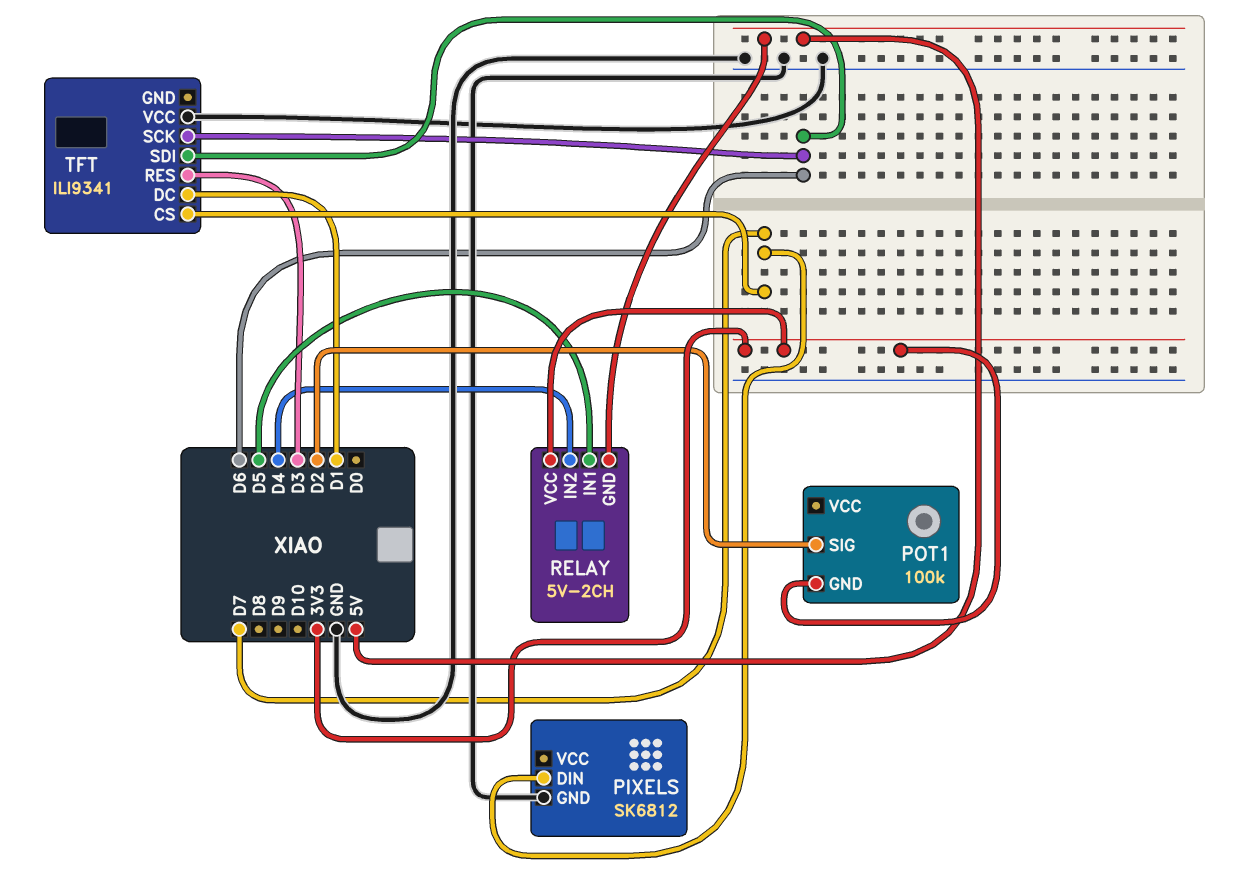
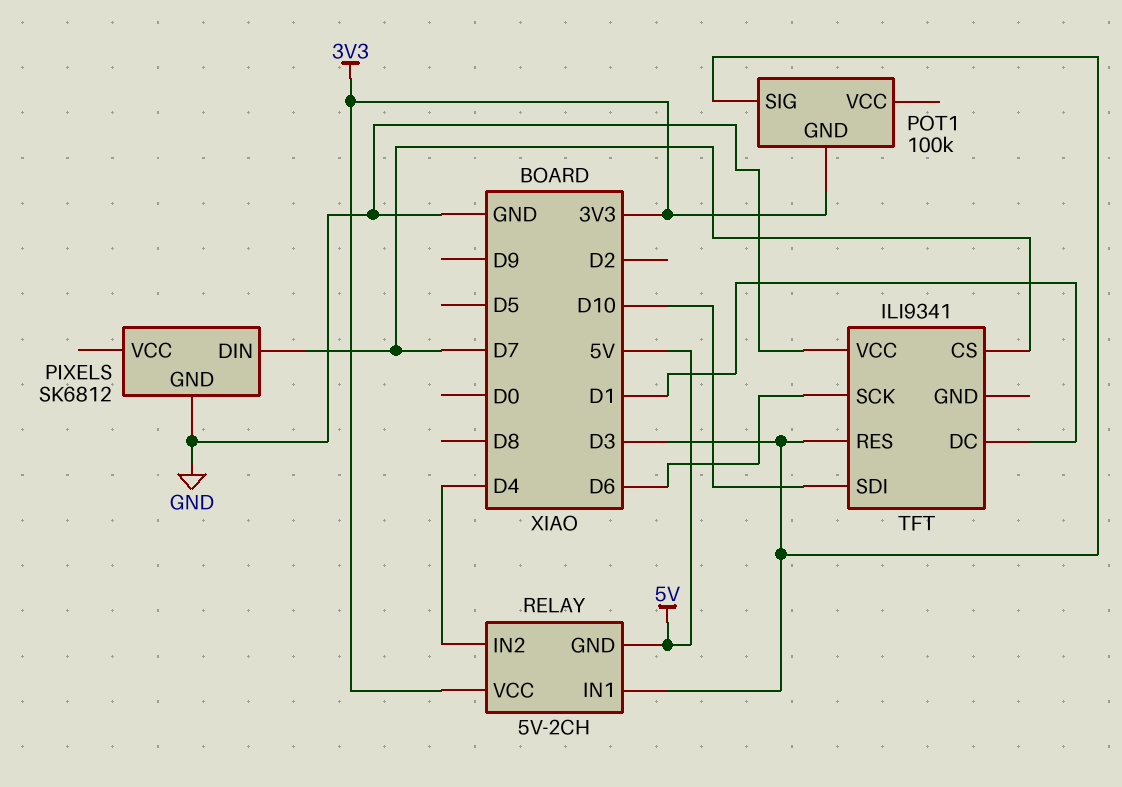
POT1 pin SIG: D2 -> D3
RELAY pin IN1: D5 -> D3
TFT pin SDI: D6 -> D10

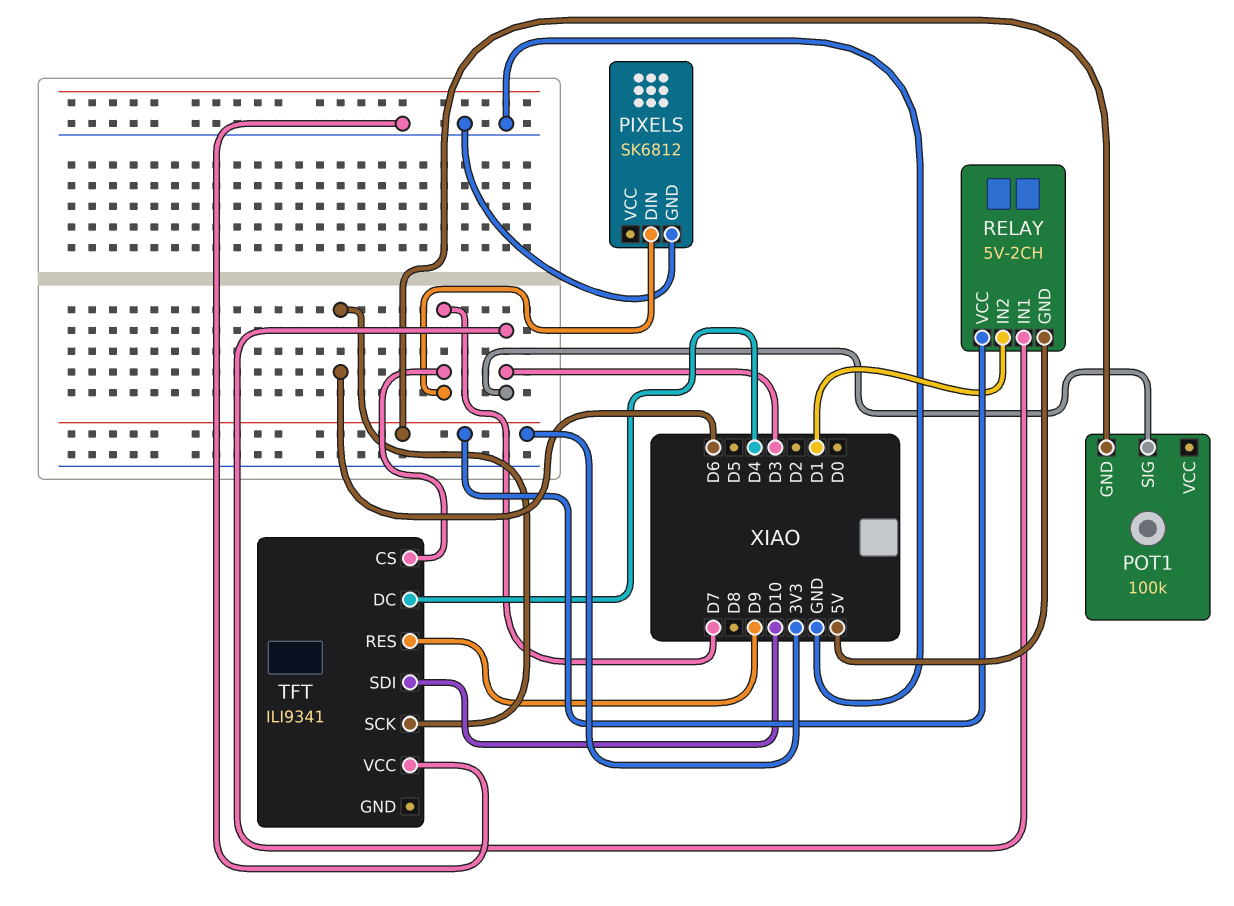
RELAY pin IN2: D4 -> D1
TFT pin DC: D1 -> D4
TFT pin RES: D3 -> D9

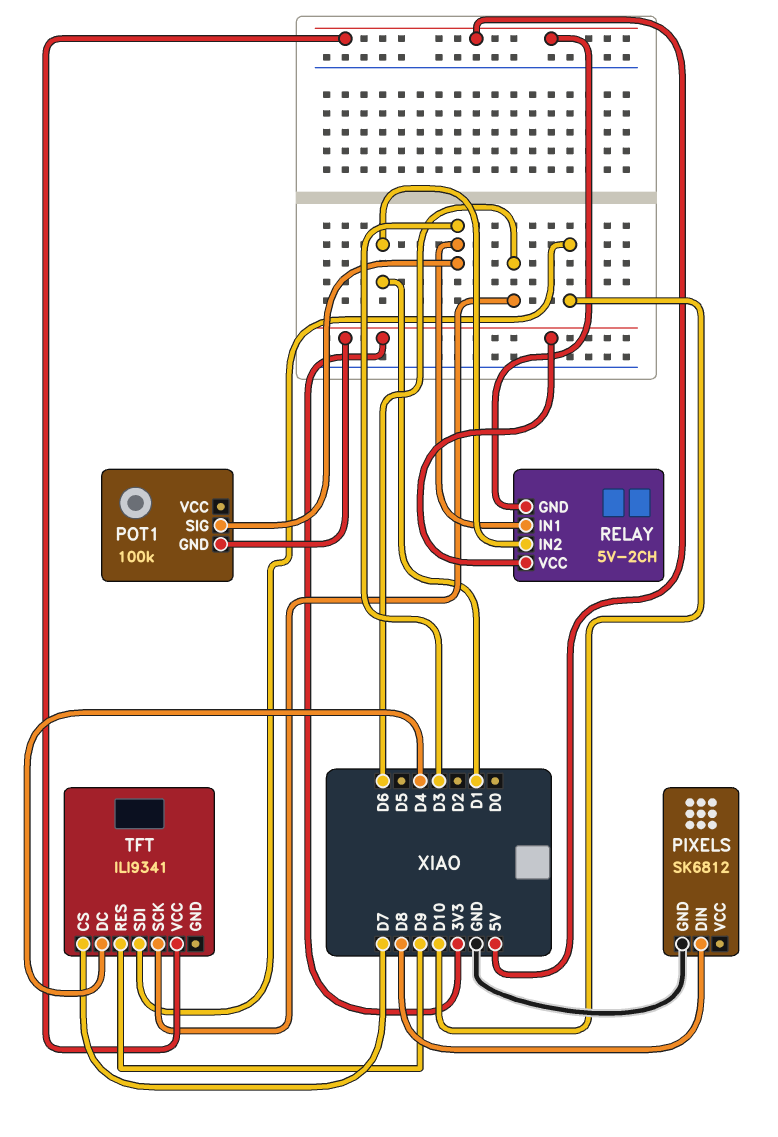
PIXELS pin DIN: D7 -> D8
TFT pin VCC: GND -> 5V

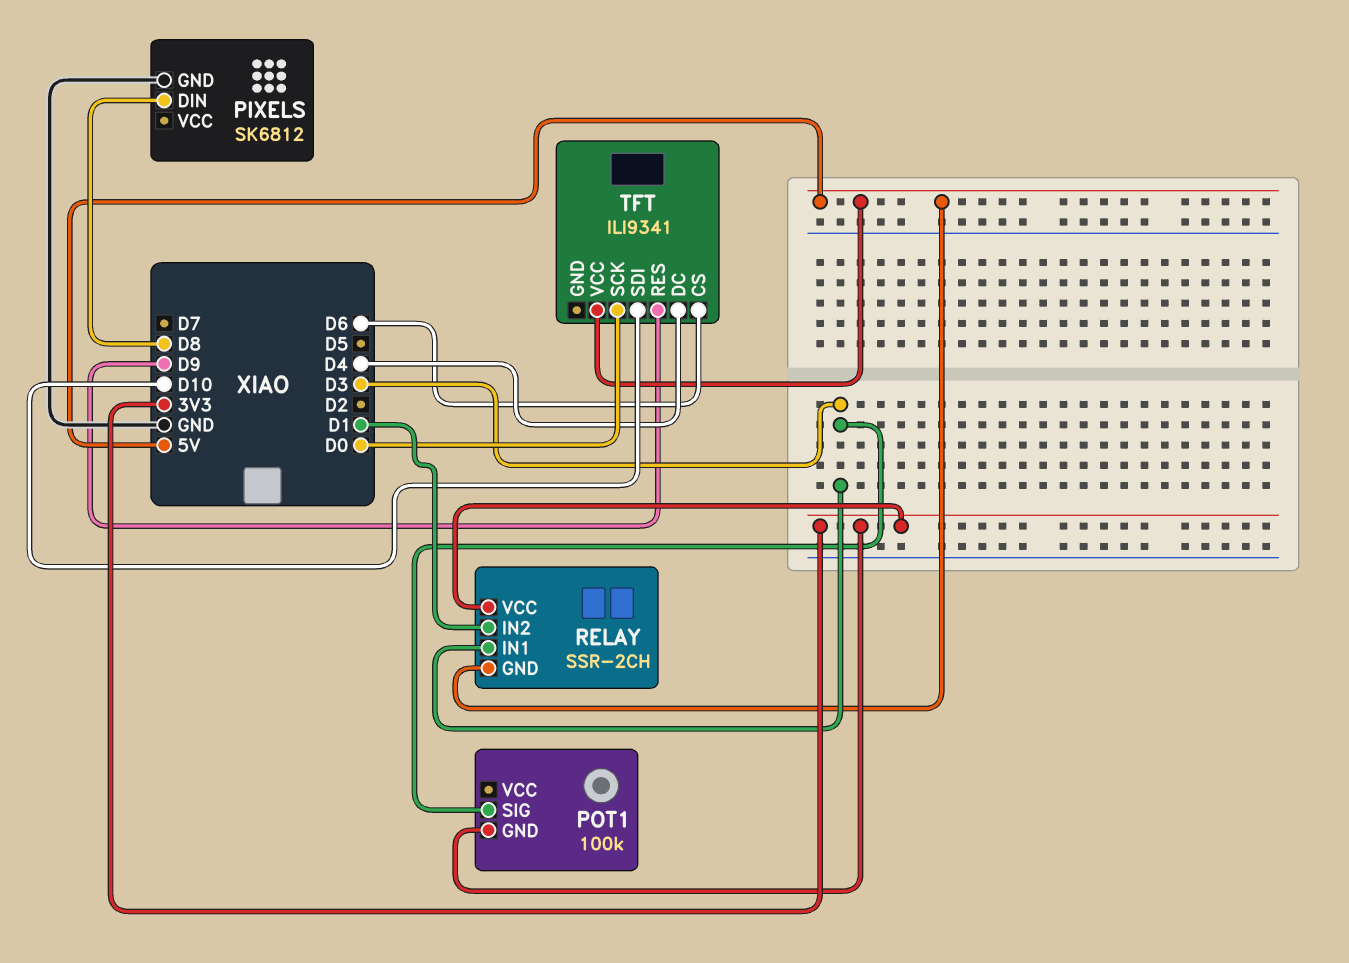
RELAY: 5V-2CH -> SSR-2CH
TFT pin CS: D7 -> D6
TFT pin SCK: D6 -> D0

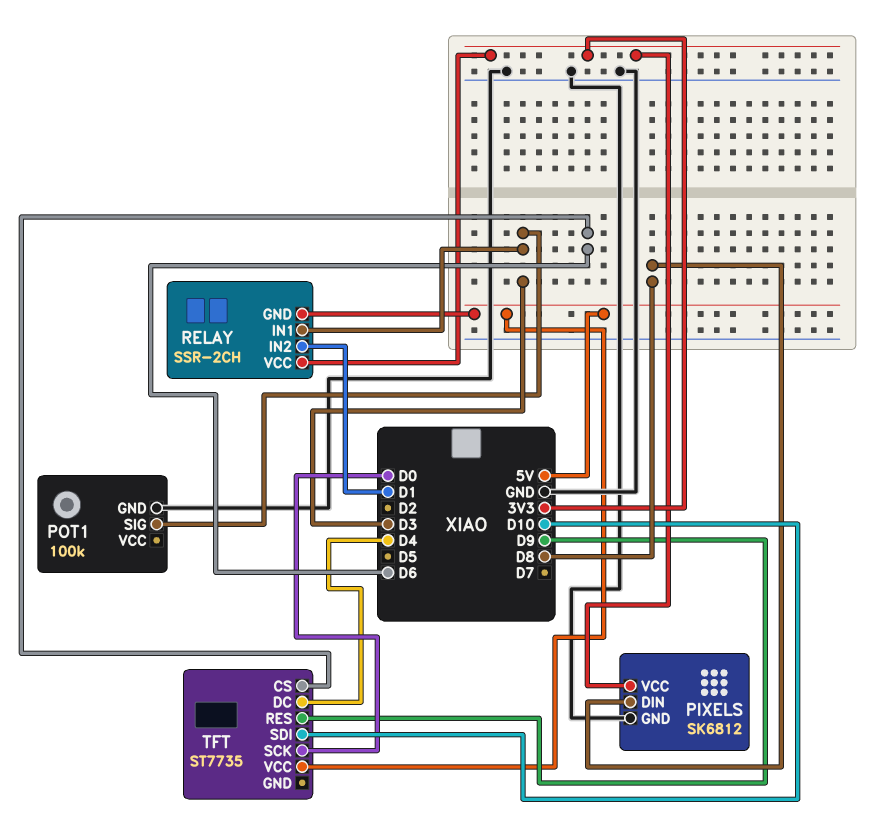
PIXELS pin VCC: none -> 3V3
POT1 pin GND: 3V3 -> GND
TFT: ILI9341 -> ST7735

